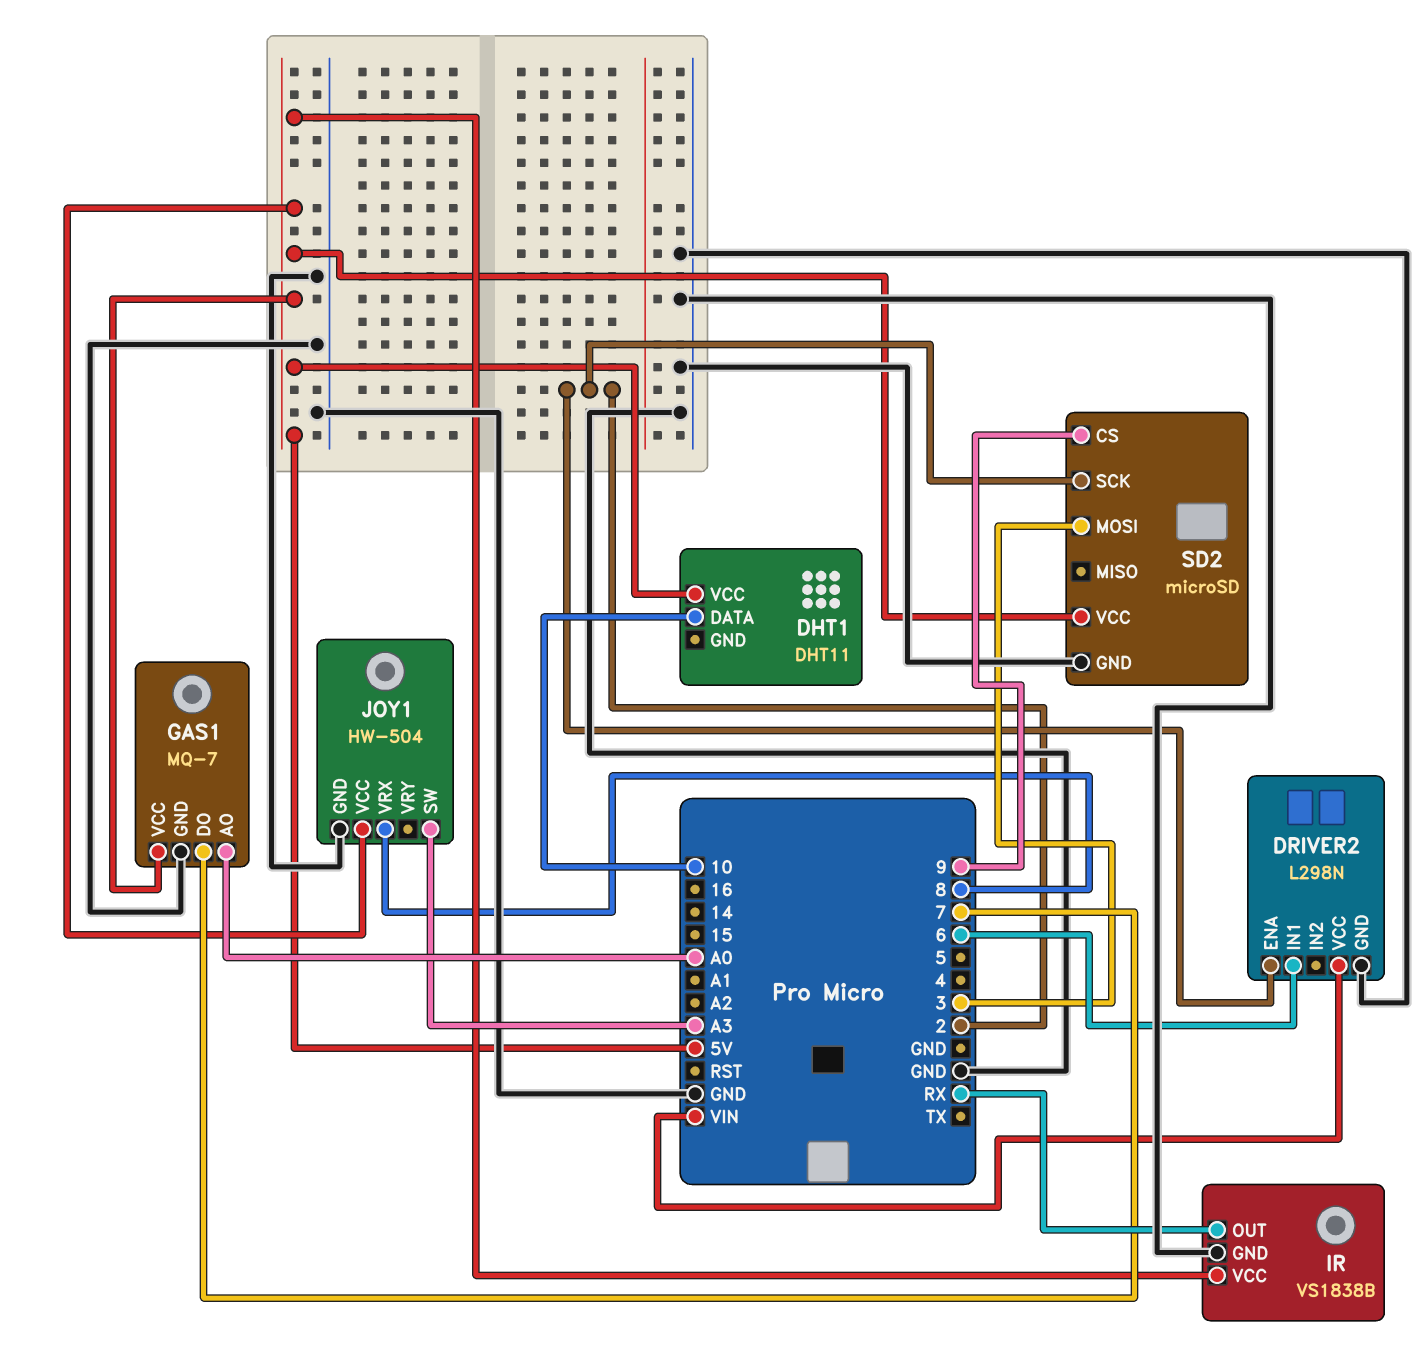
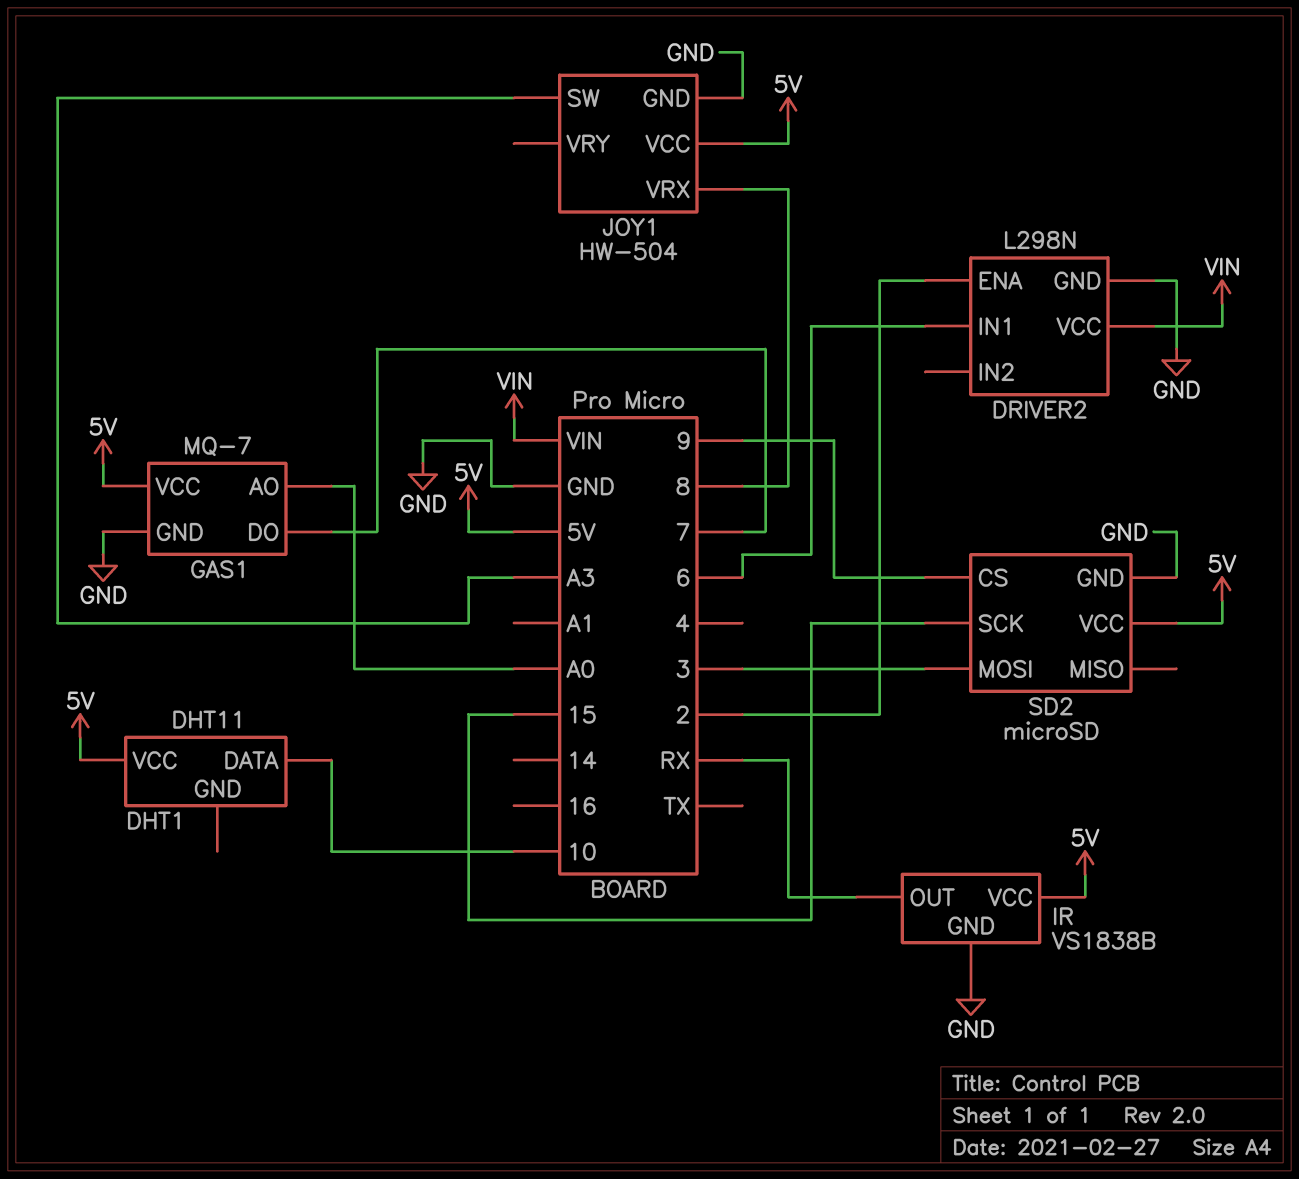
SD2 pin SCK: 2 -> 15

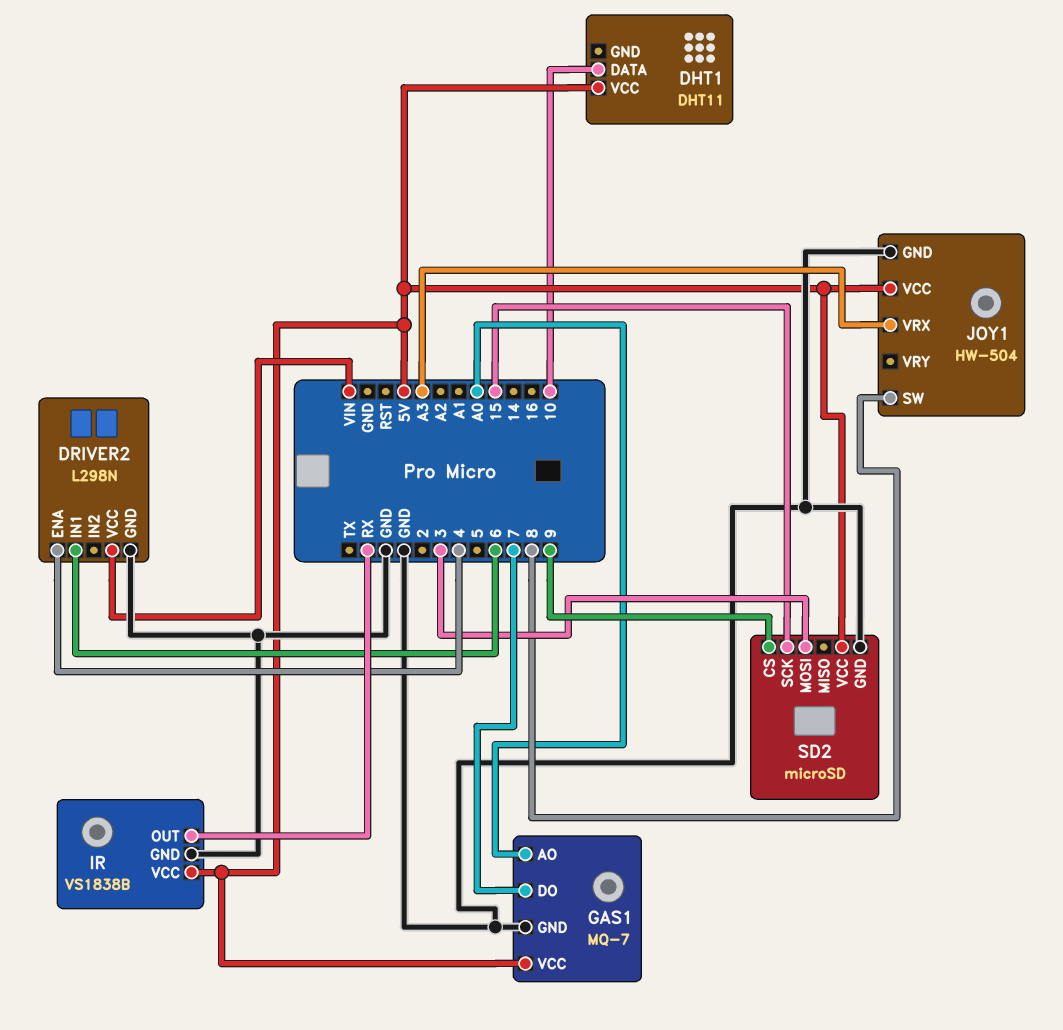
DRIVER2 pin ENA: 2 -> 4
JOY1 pin SW: A3 -> 8
JOY1 pin VRX: 8 -> A3

